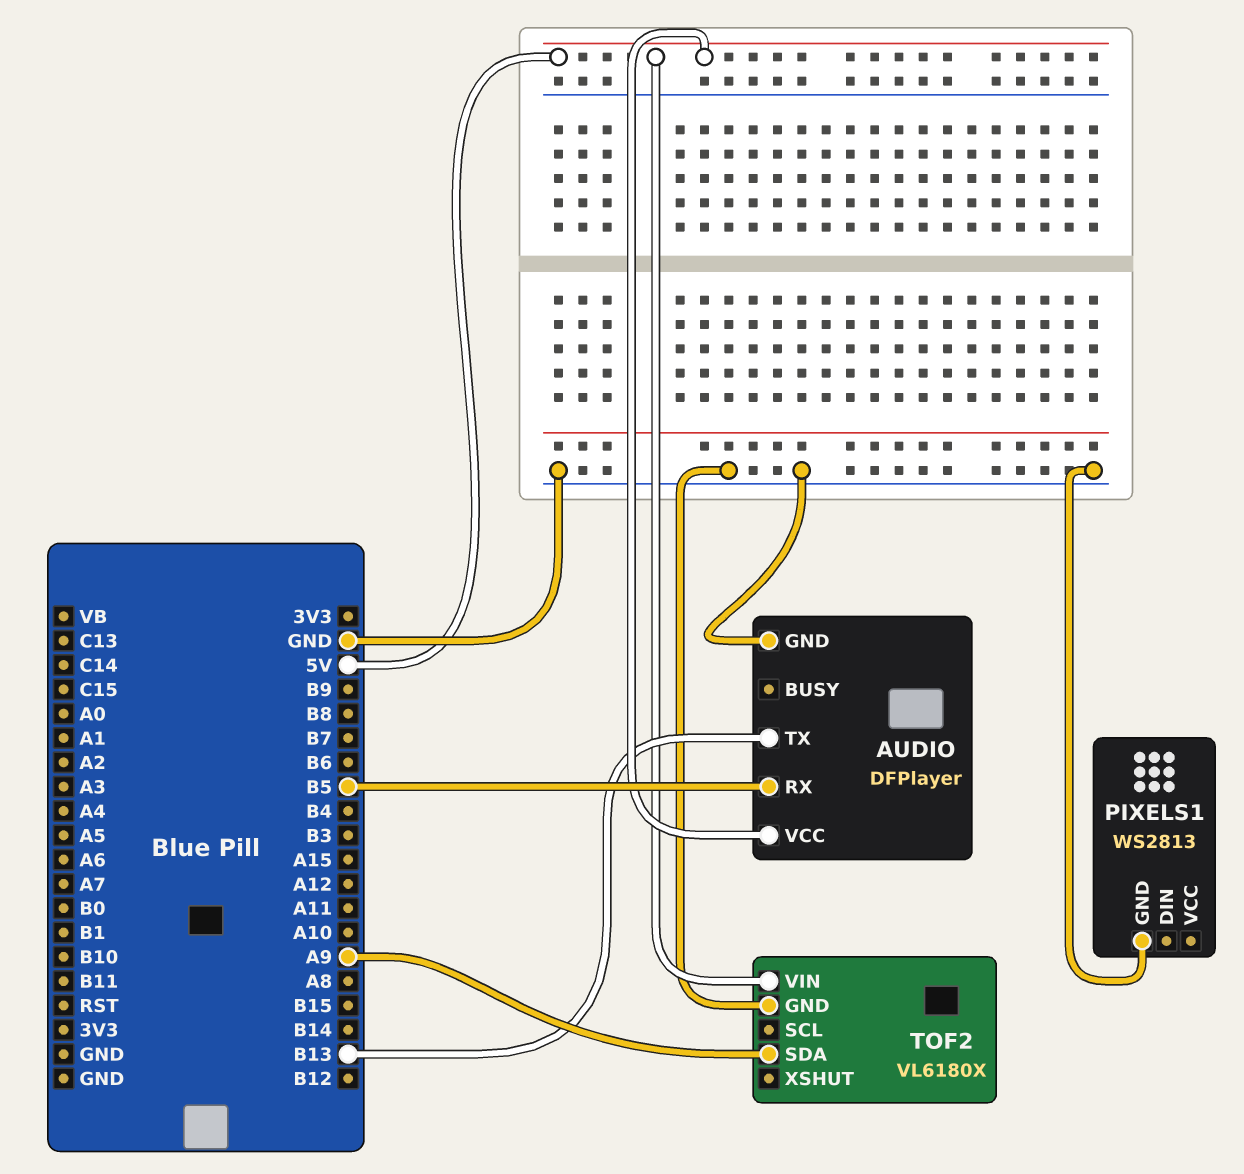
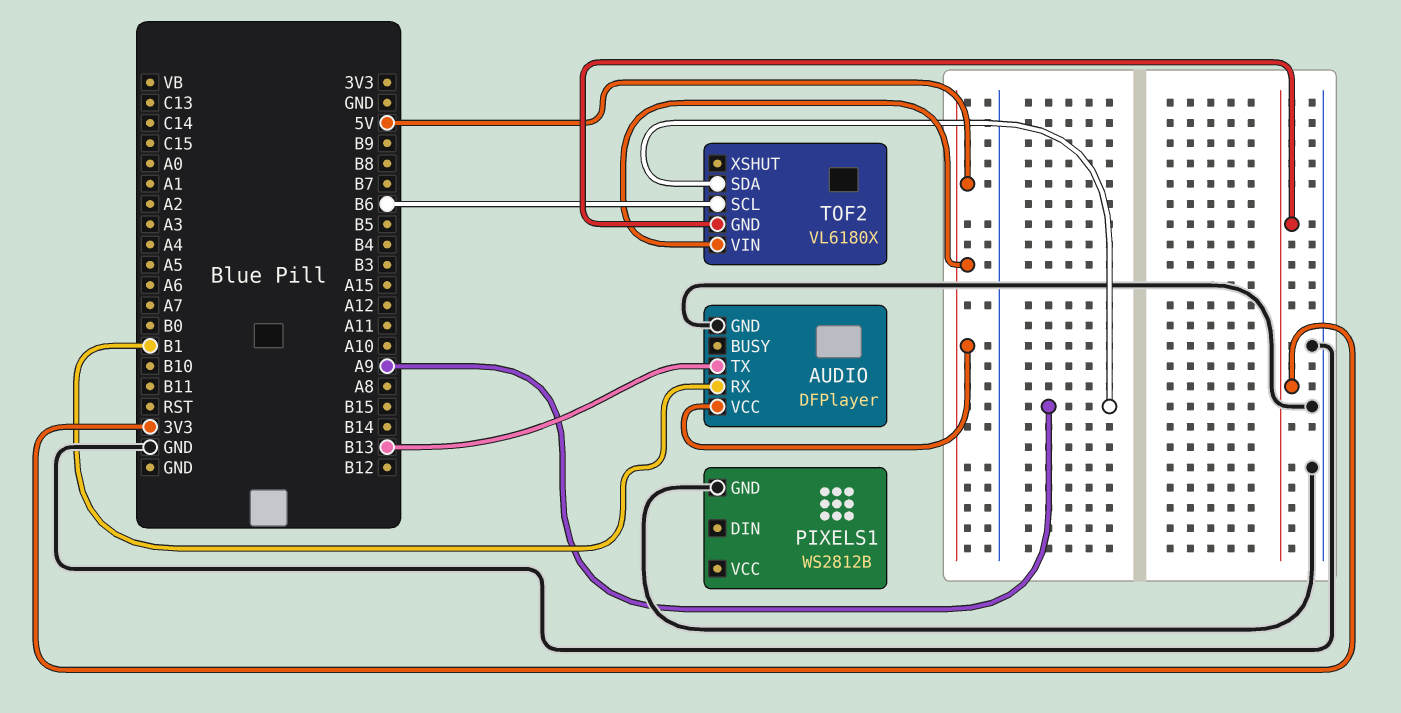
AUDIO pin RX: B5 -> B1
PIXELS1: WS2813 -> WS2812B
TOF2 pin GND: GND -> 3V3
TOF2 pin SCL: none -> B6

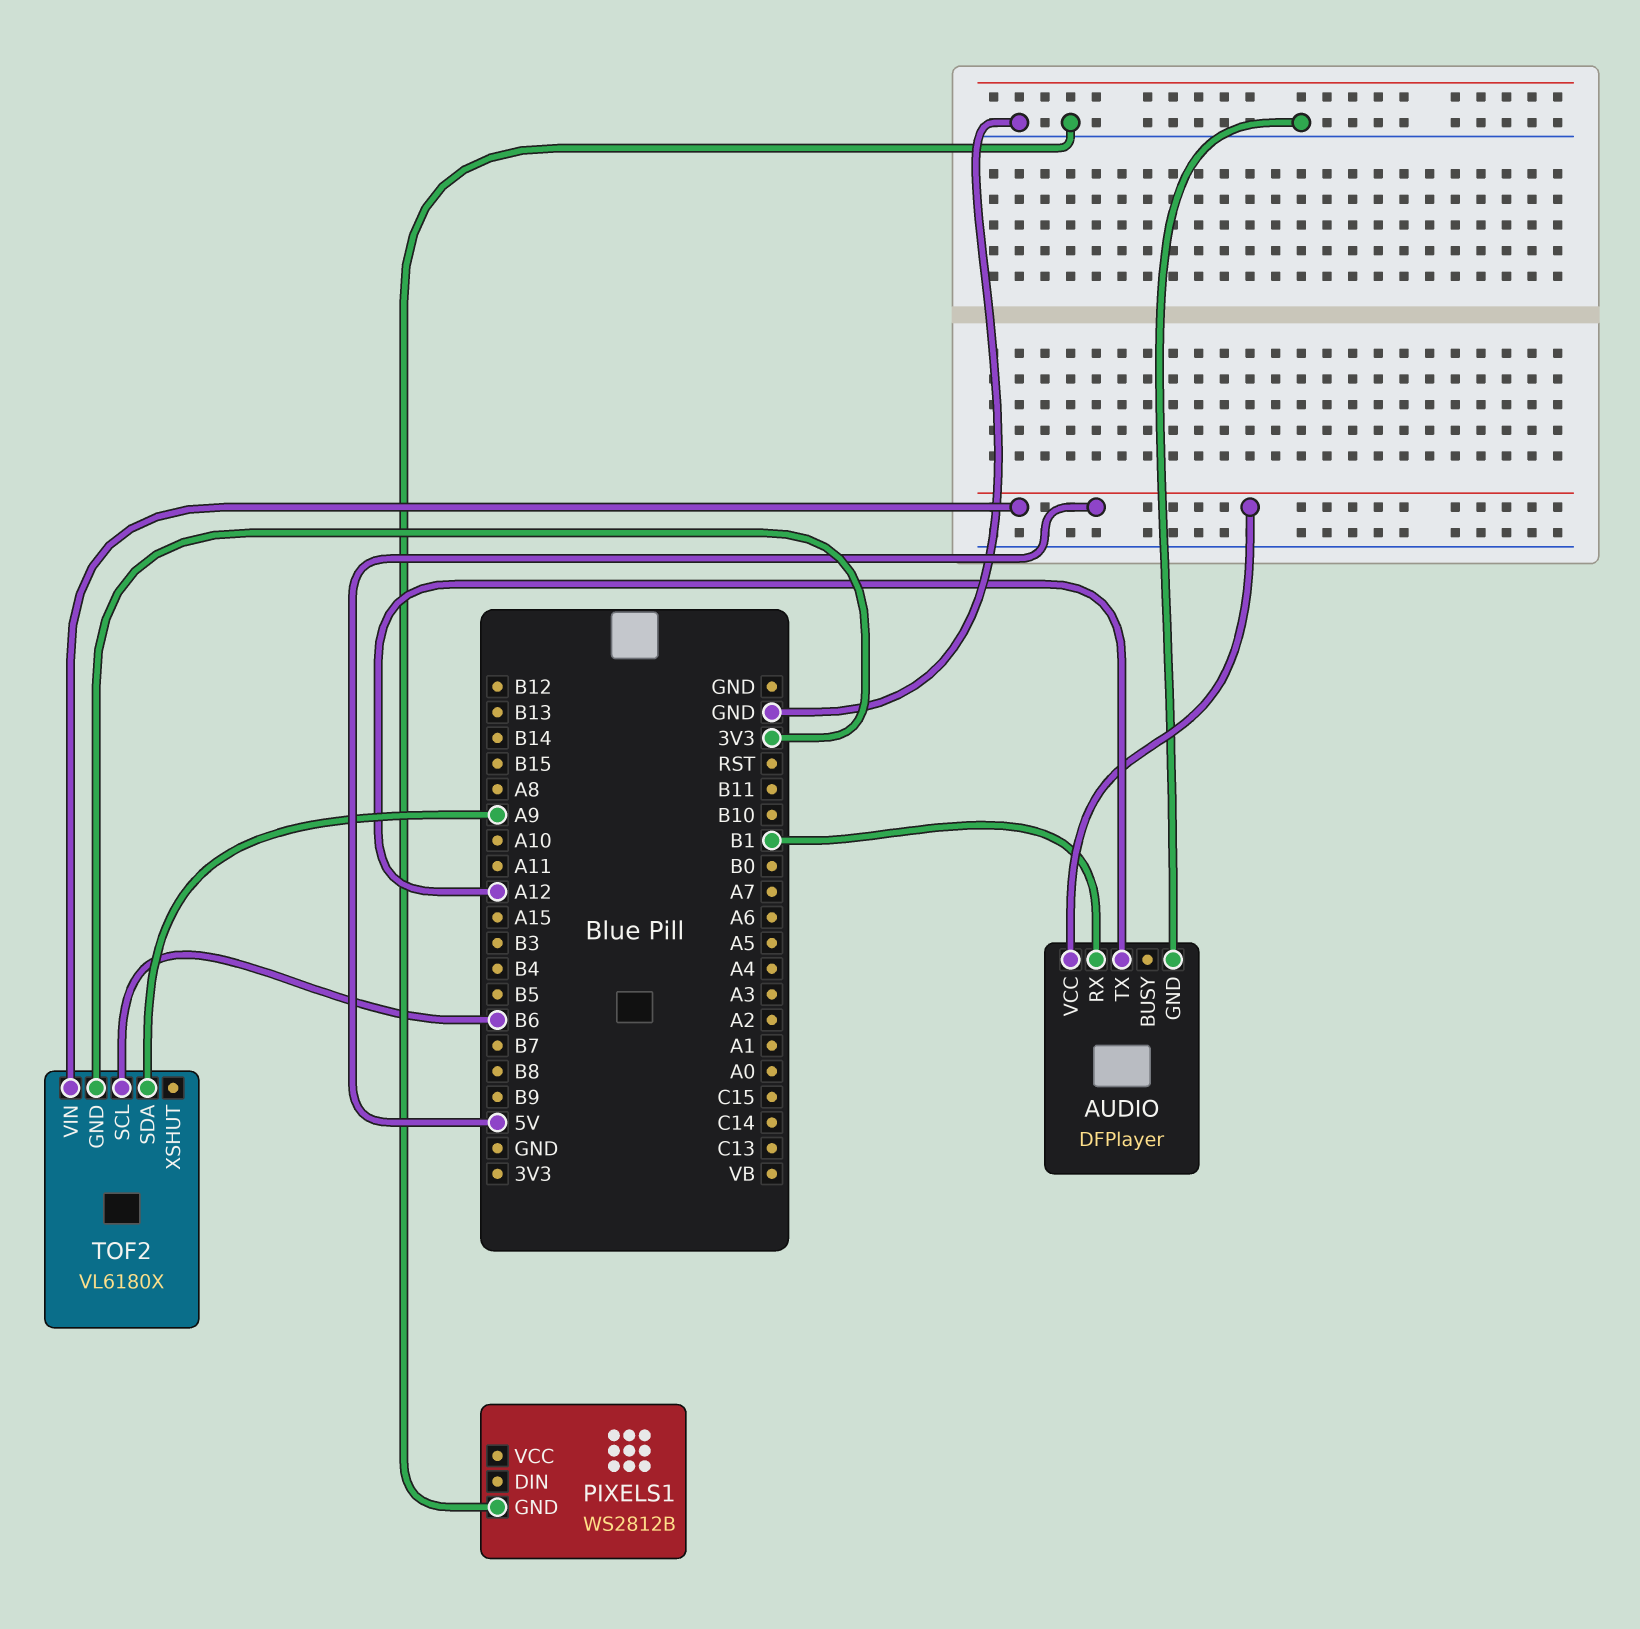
AUDIO pin TX: B13 -> A12

